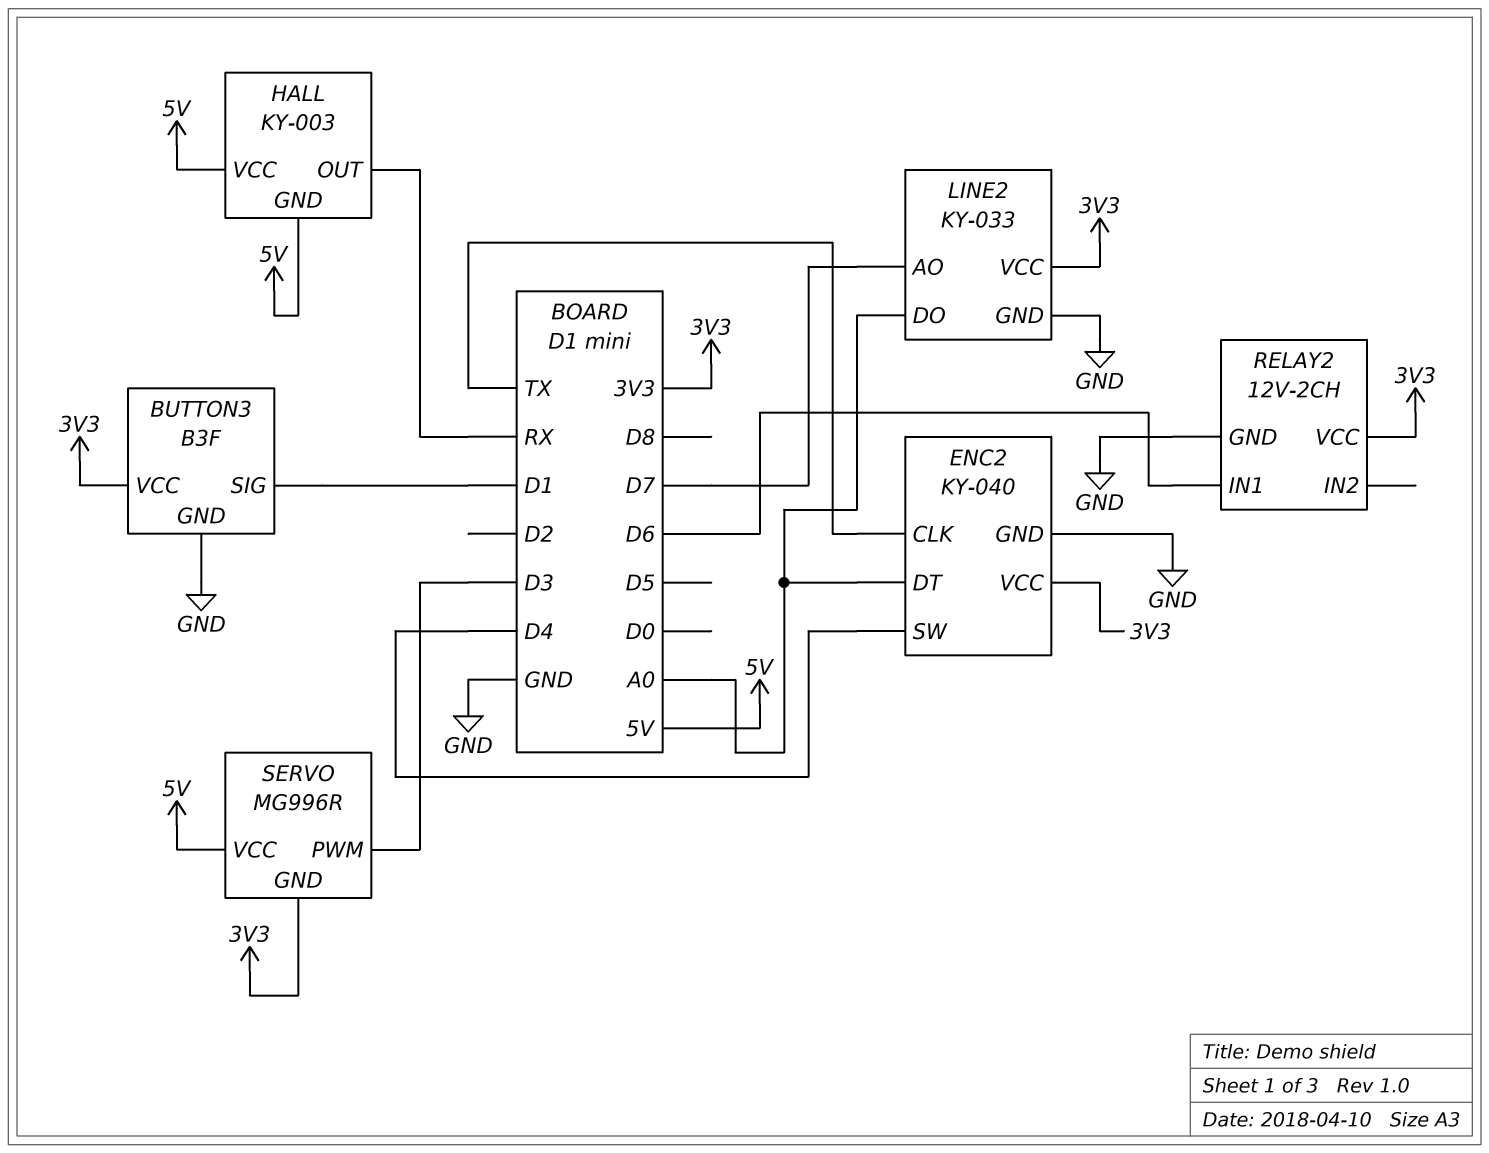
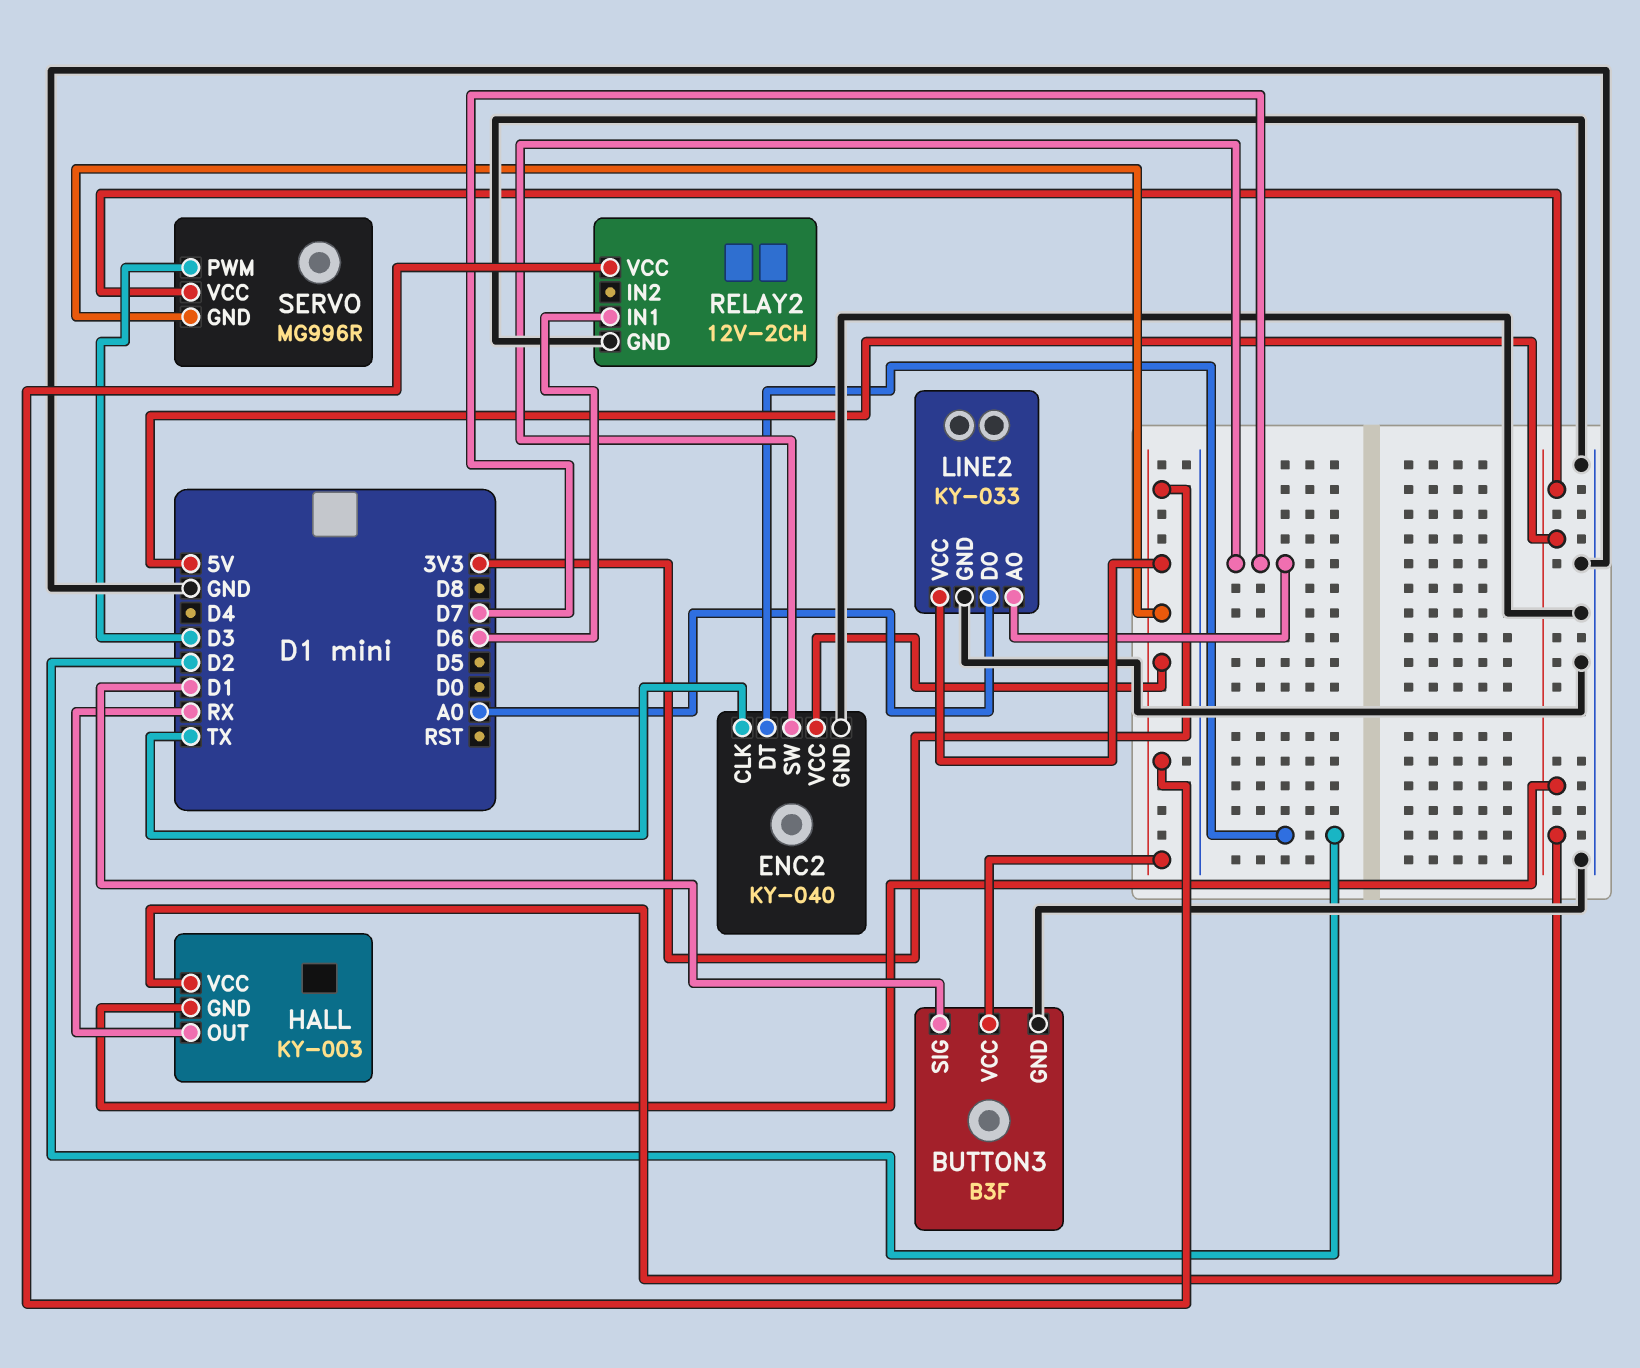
ENC2 pin DT: A0 -> D2
ENC2 pin SW: D4 -> D7

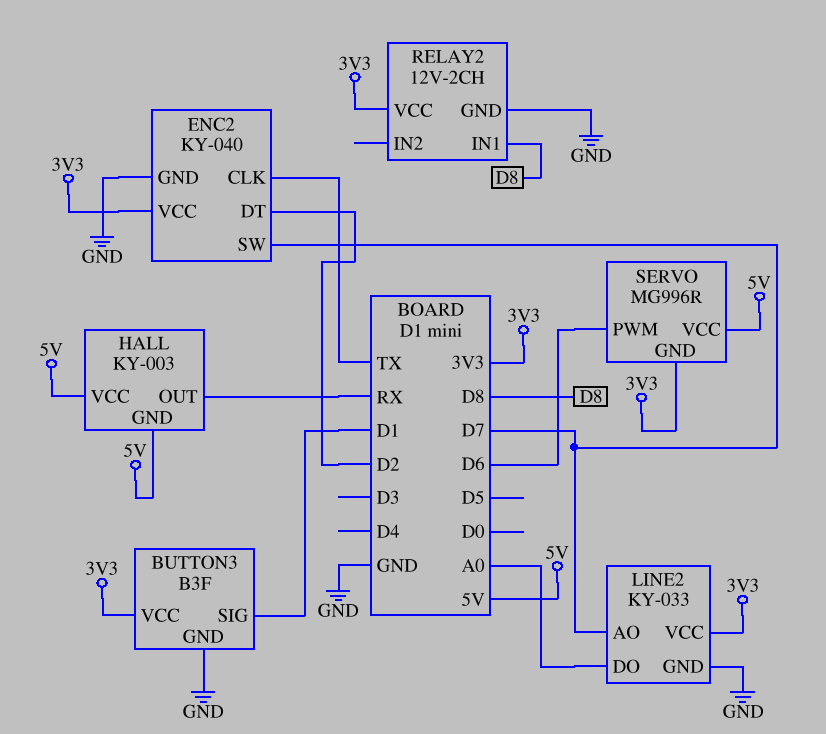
RELAY2 pin IN1: D6 -> D8
SERVO pin PWM: D3 -> D6

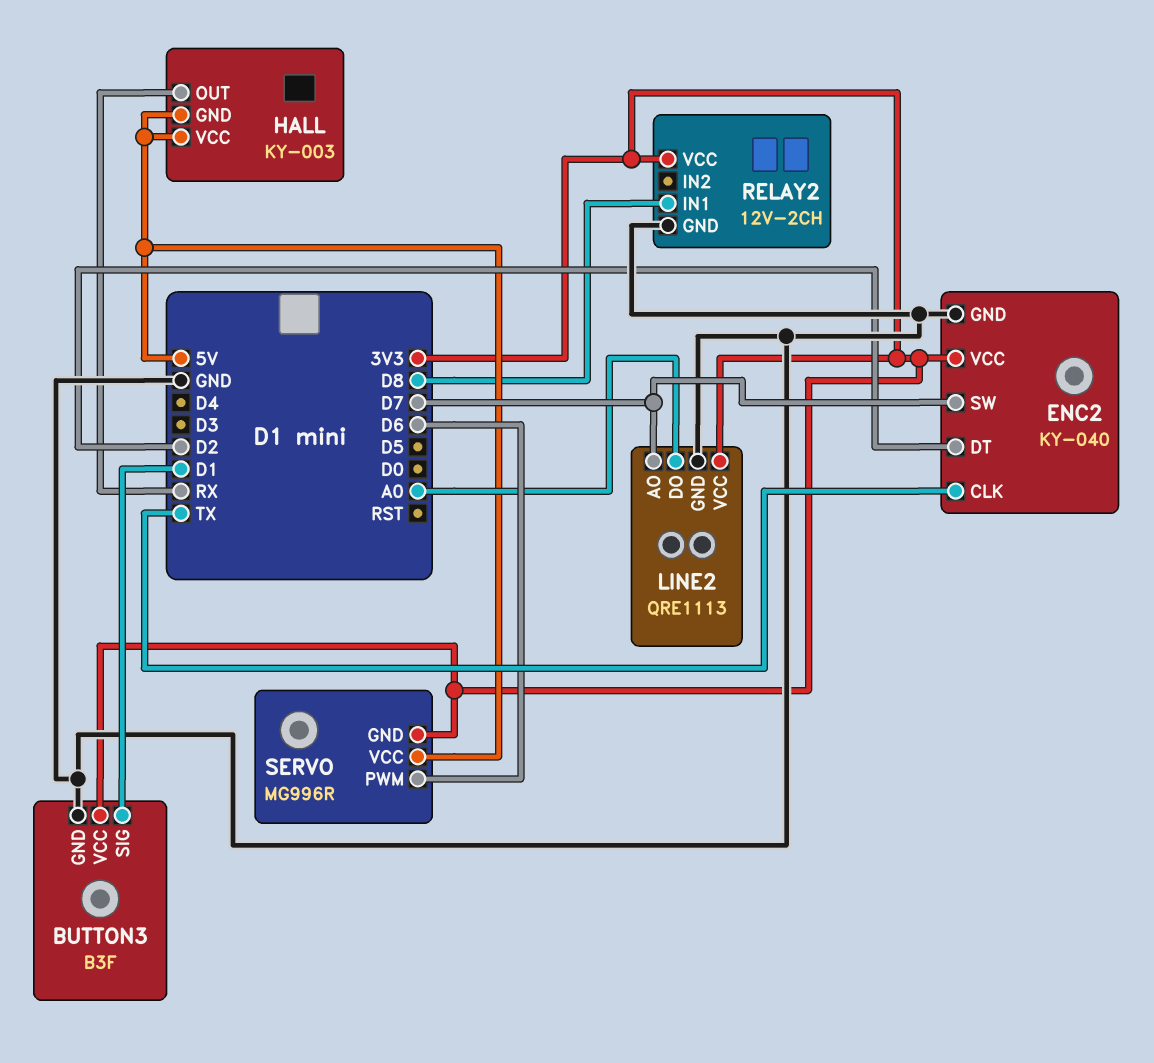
LINE2: KY-033 -> QRE1113

